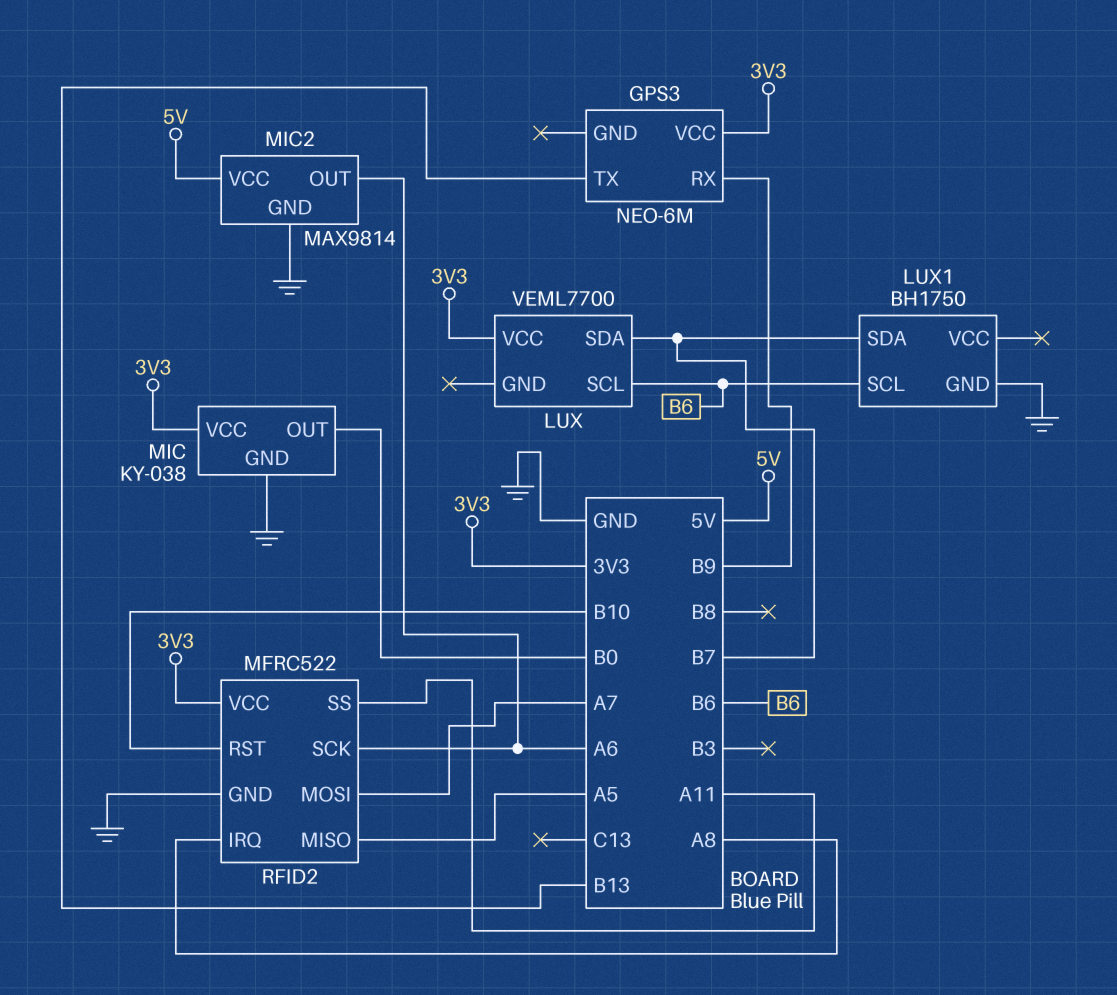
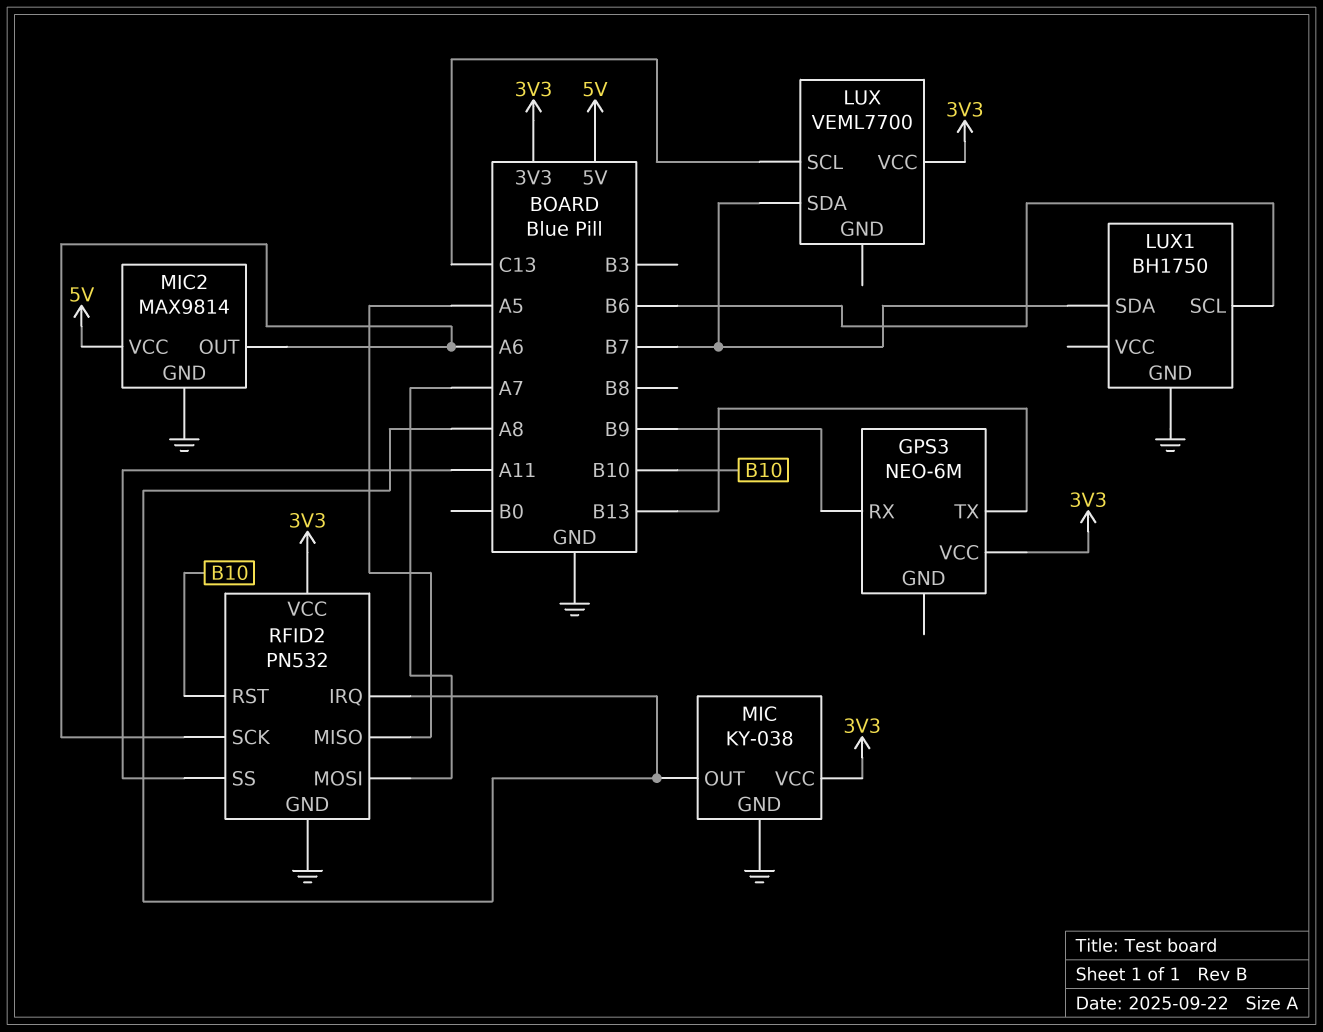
LUX pin SCL: B6 -> C13
MIC pin OUT: B0 -> A8
RFID2: MFRC522 -> PN532

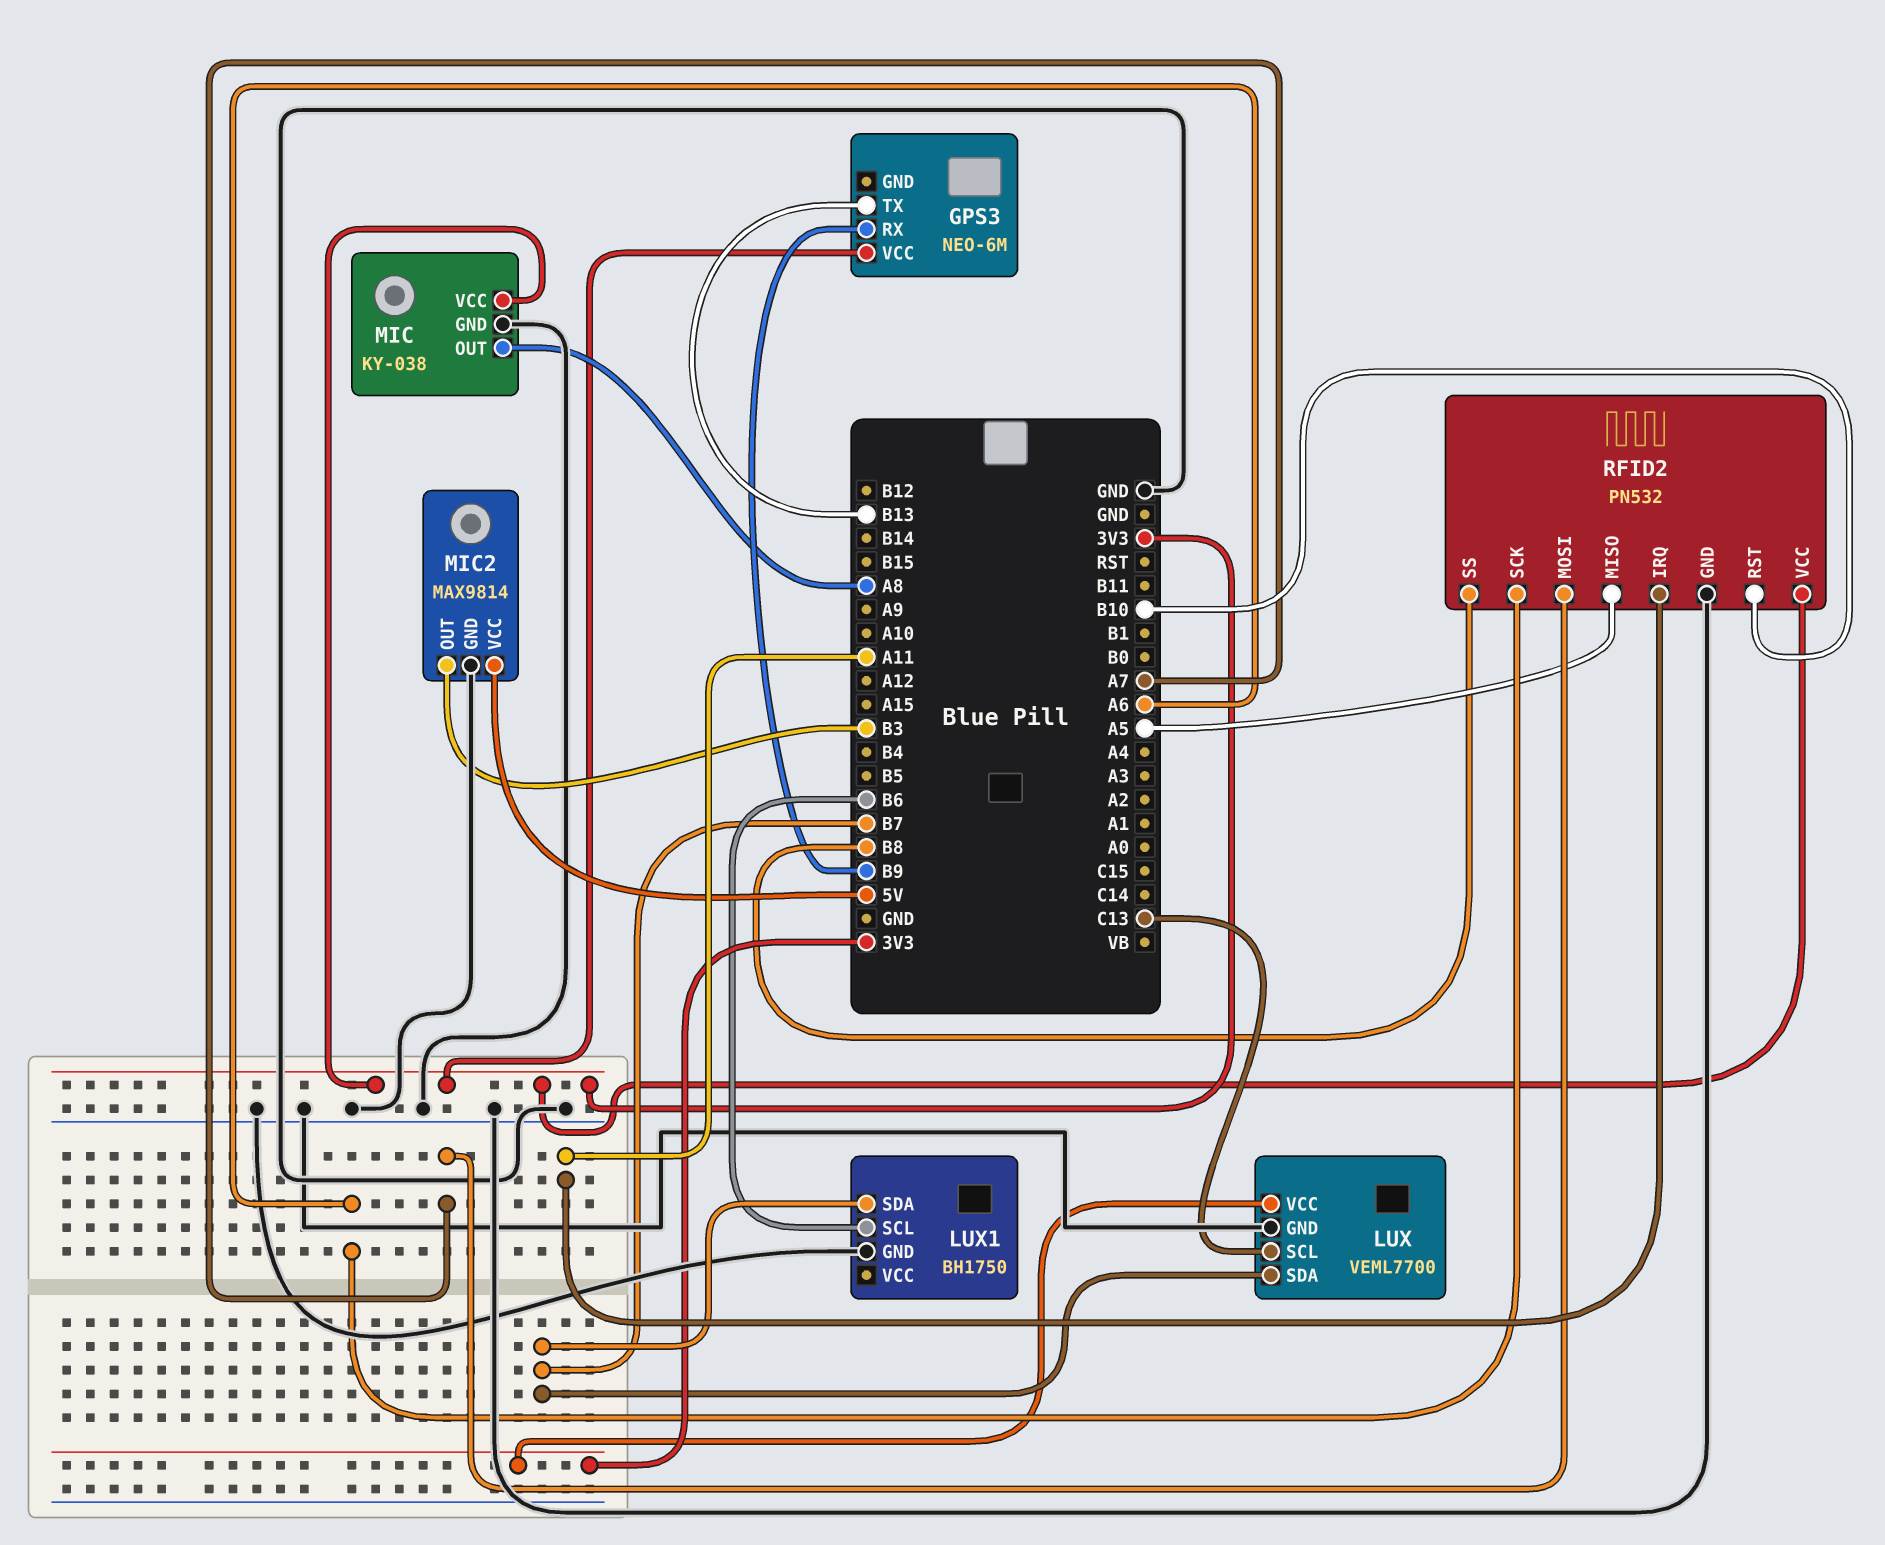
LUX pin GND: none -> GND
MIC2 pin OUT: A6 -> B3
RFID2 pin IRQ: A8 -> A11
RFID2 pin SS: A11 -> B8

